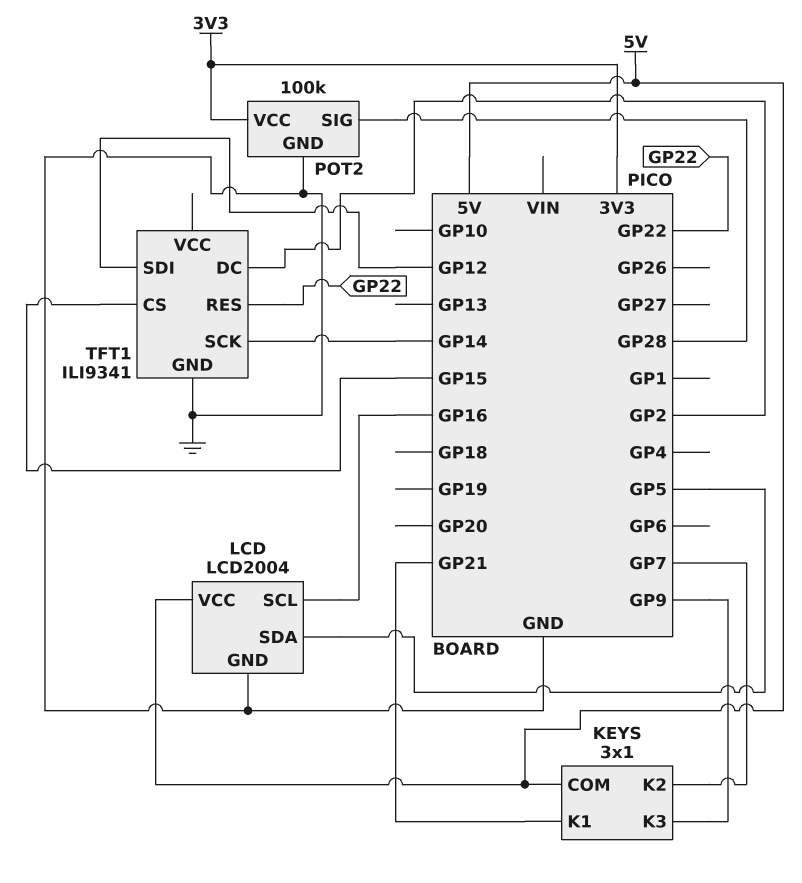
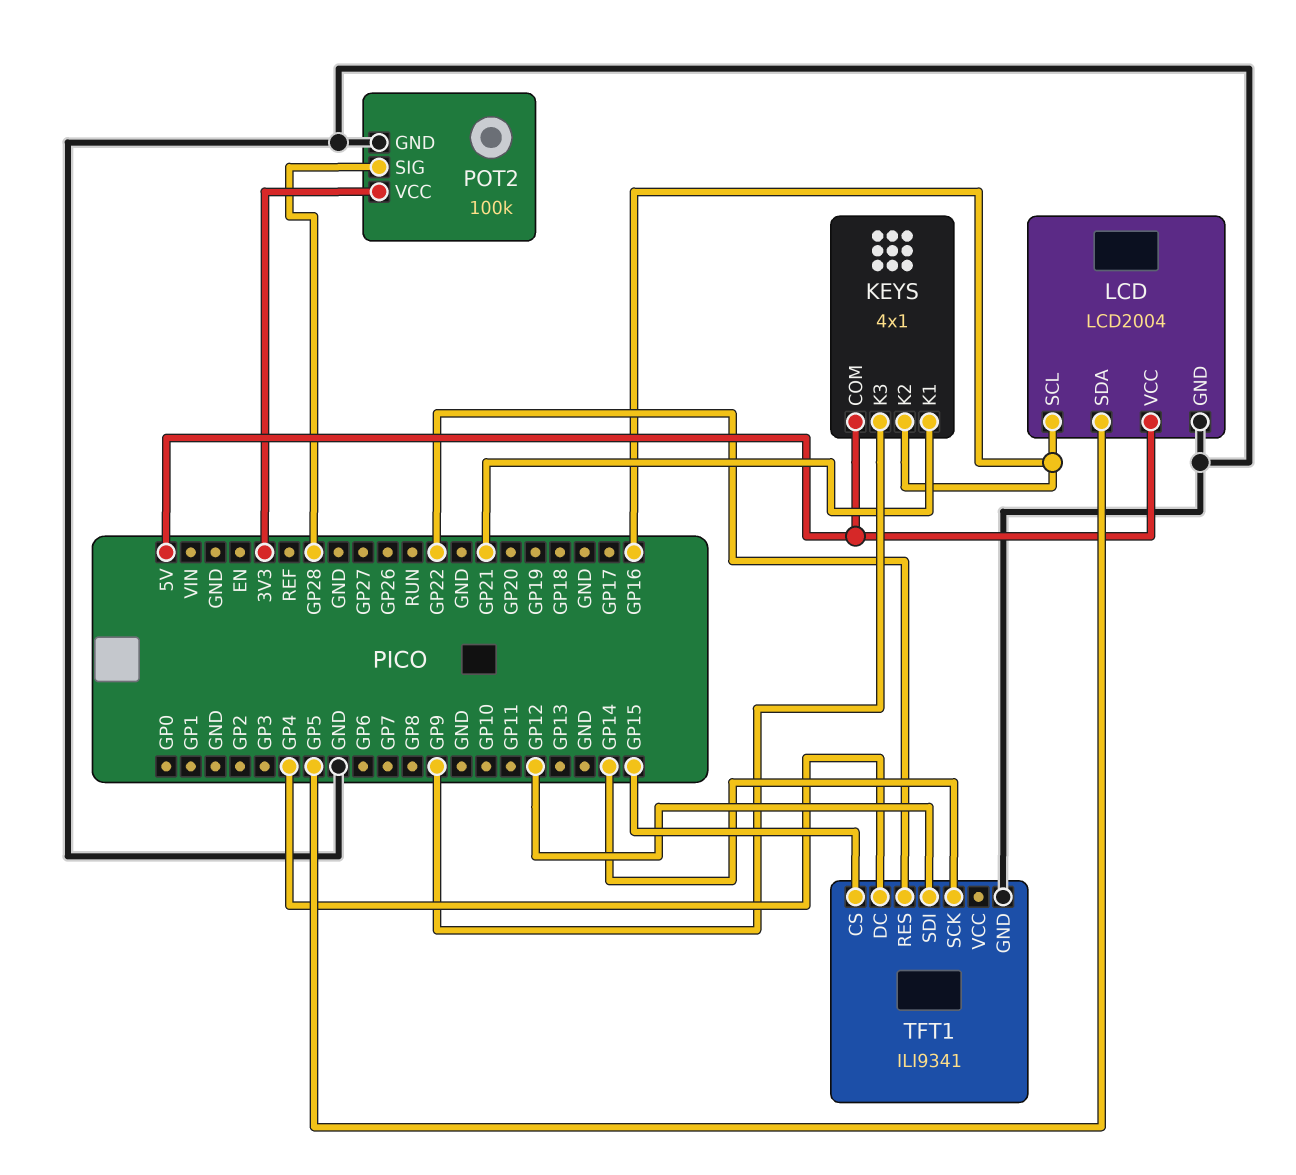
KEYS: 3x1 -> 4x1
KEYS pin K2: GP7 -> GP16
TFT1 pin DC: GP2 -> GP4

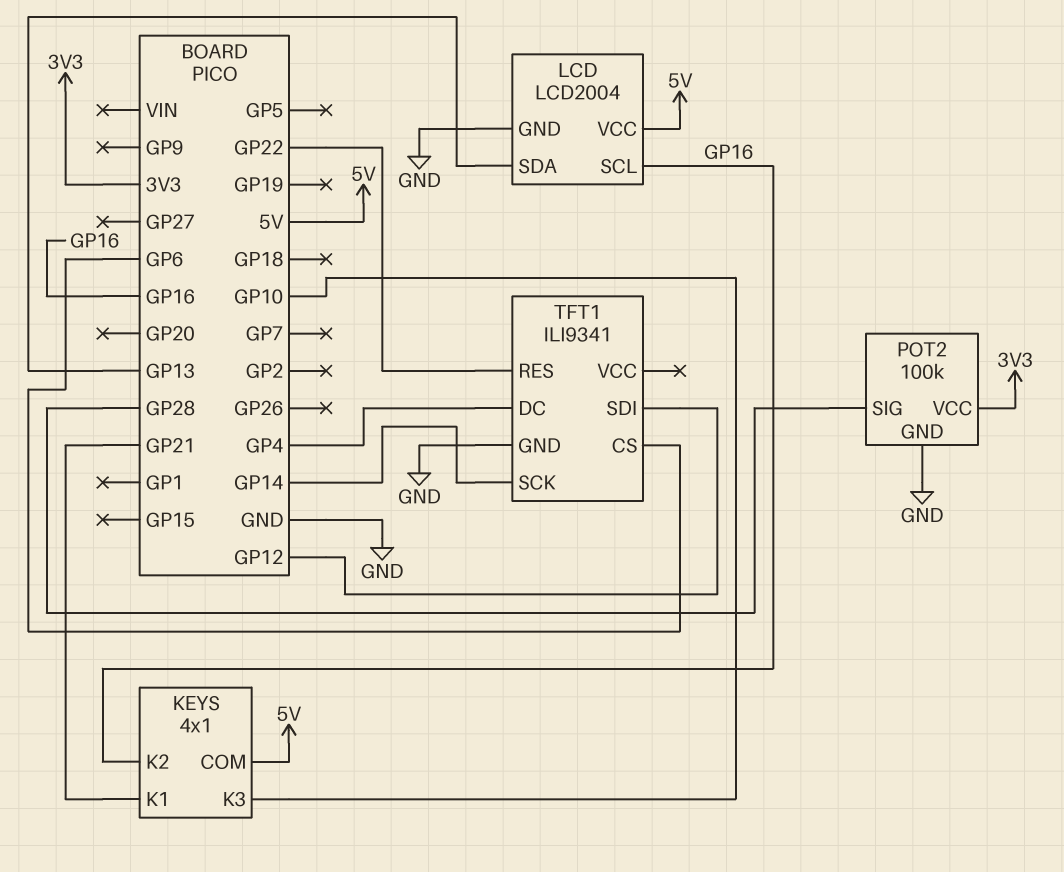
KEYS pin K3: GP9 -> GP10
LCD pin SDA: GP5 -> GP13
TFT1 pin CS: GP15 -> GP6

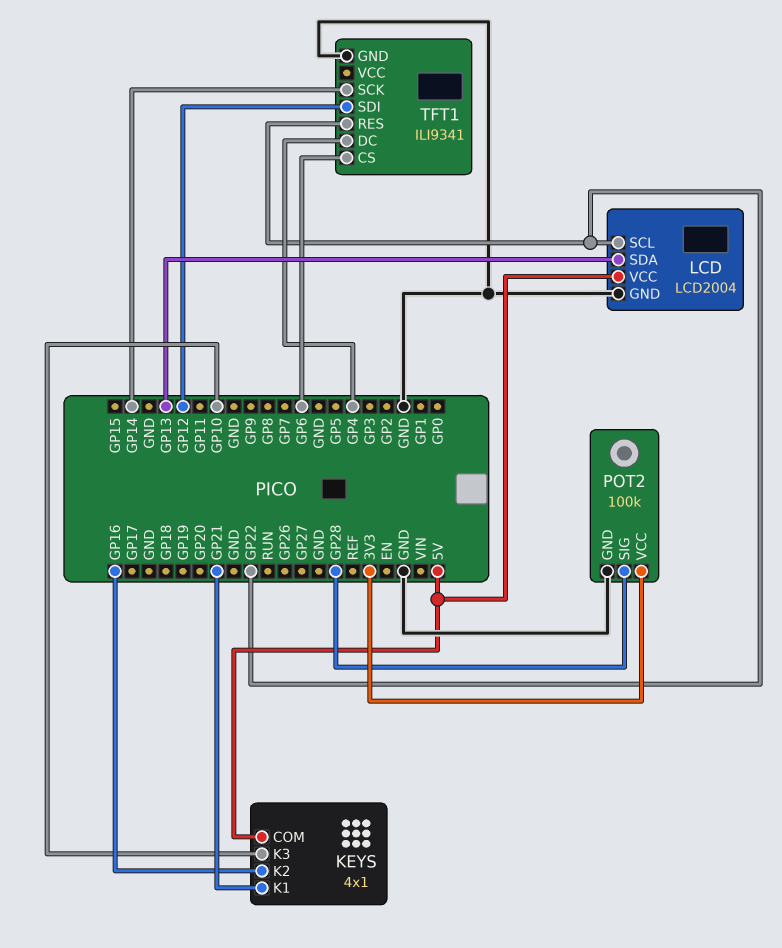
LCD pin SCL: GP16 -> GP22

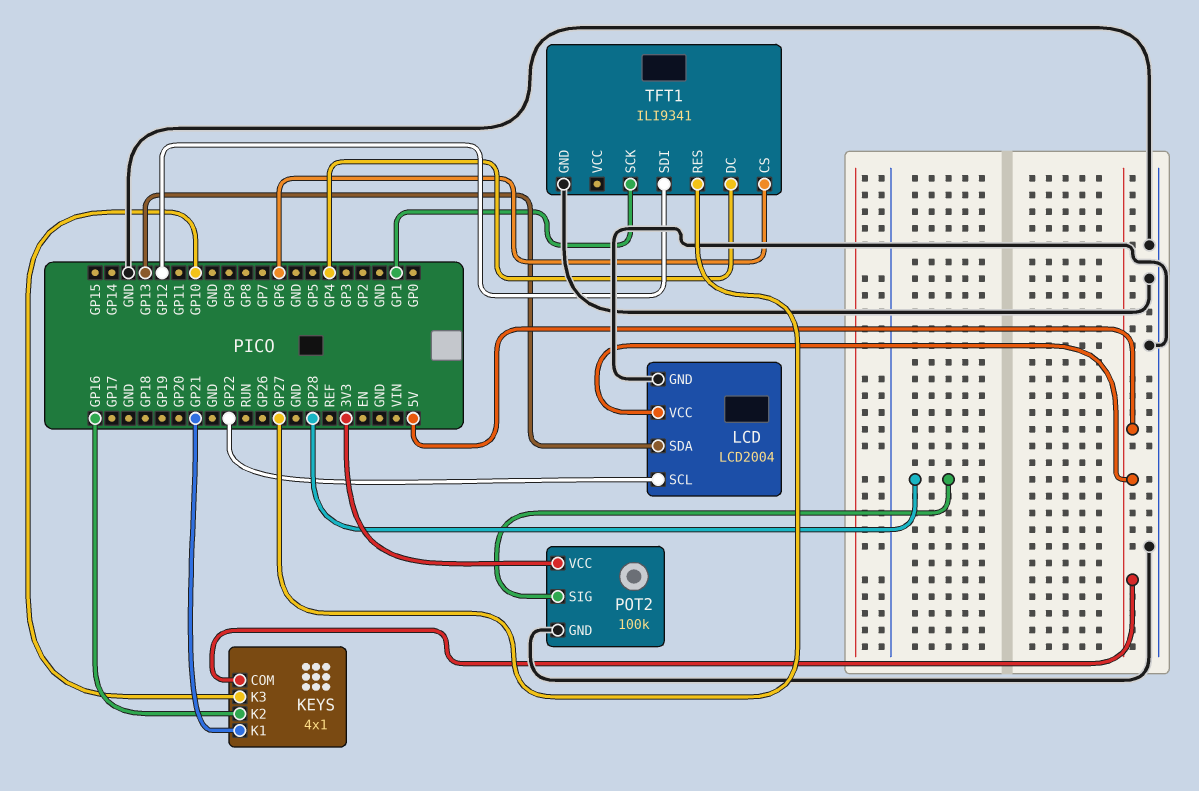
TFT1 pin RES: GP22 -> GP27
TFT1 pin SCK: GP14 -> GP1

